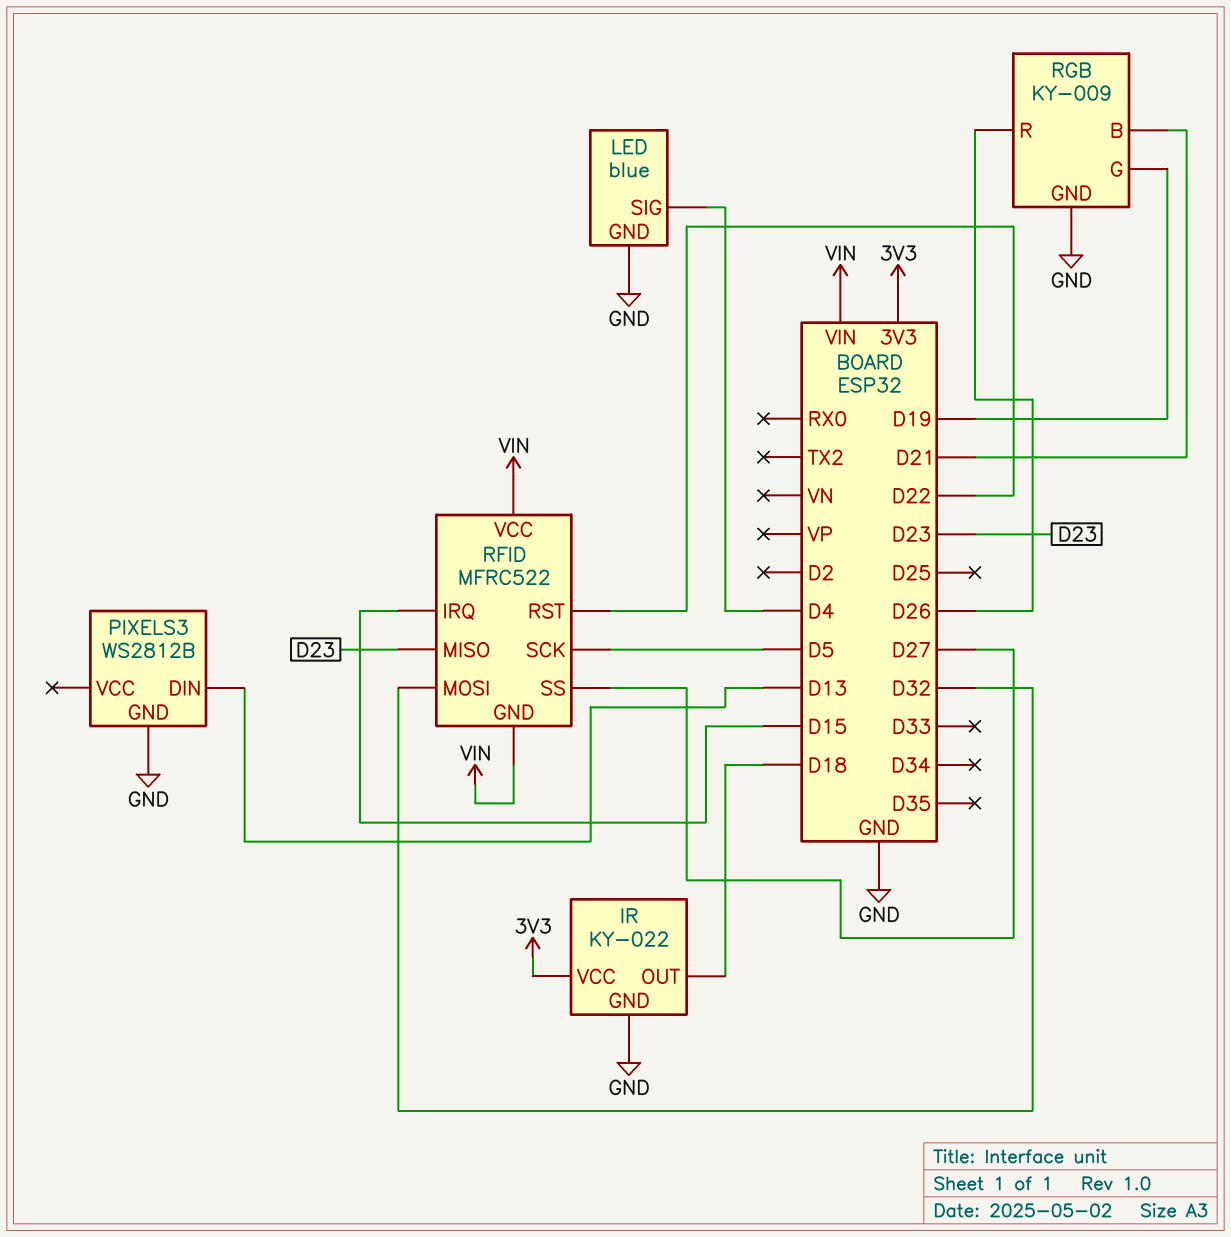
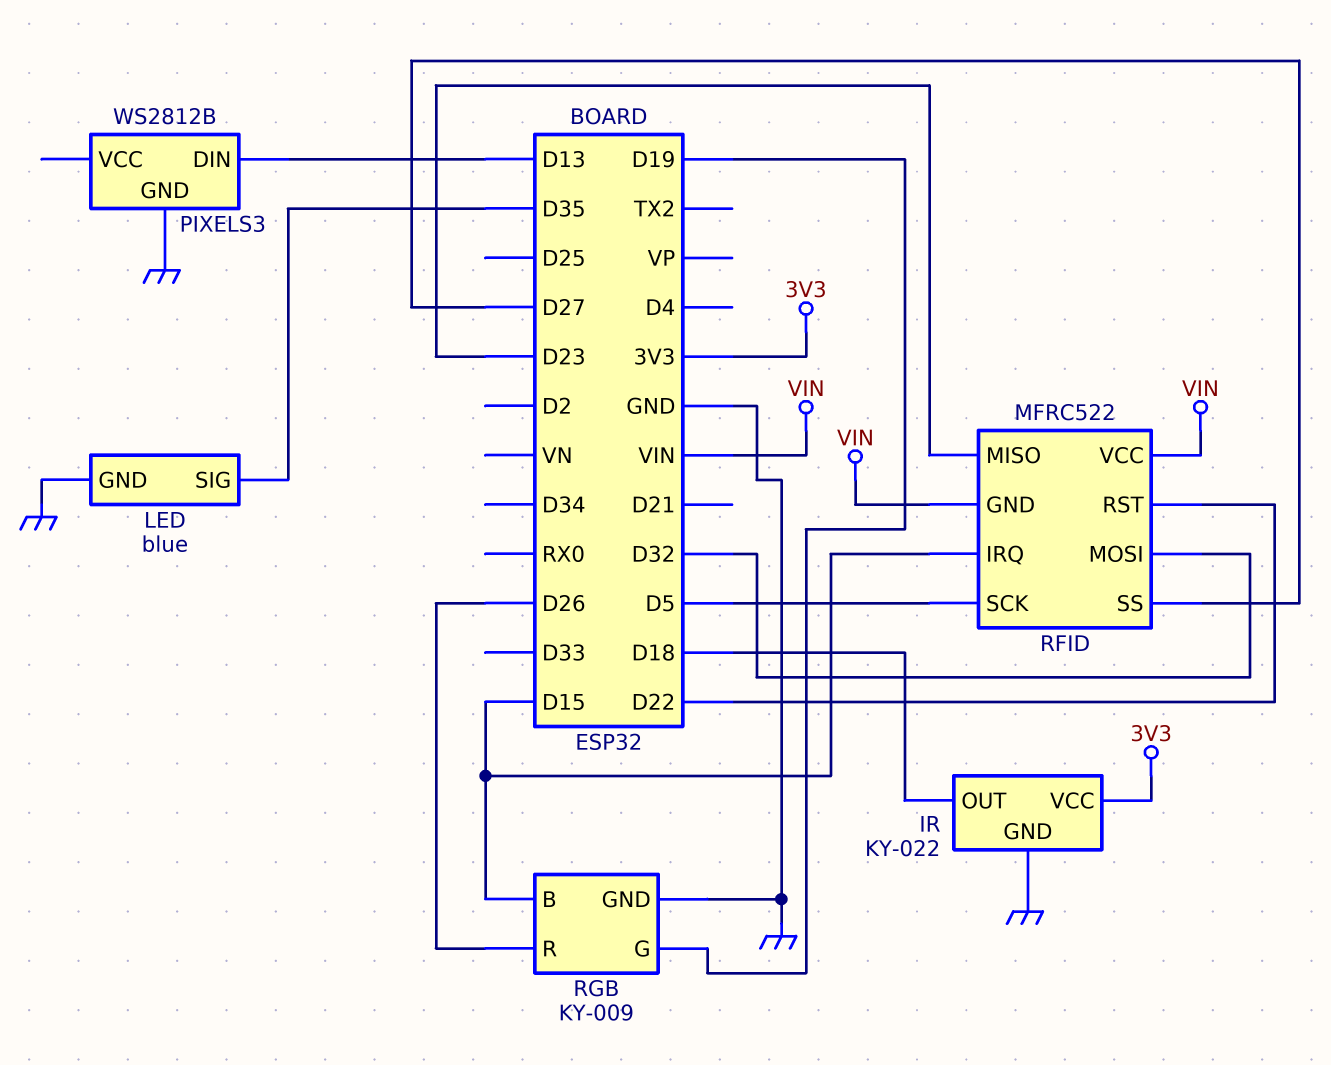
LED pin SIG: D4 -> D35
RGB pin B: D21 -> D15

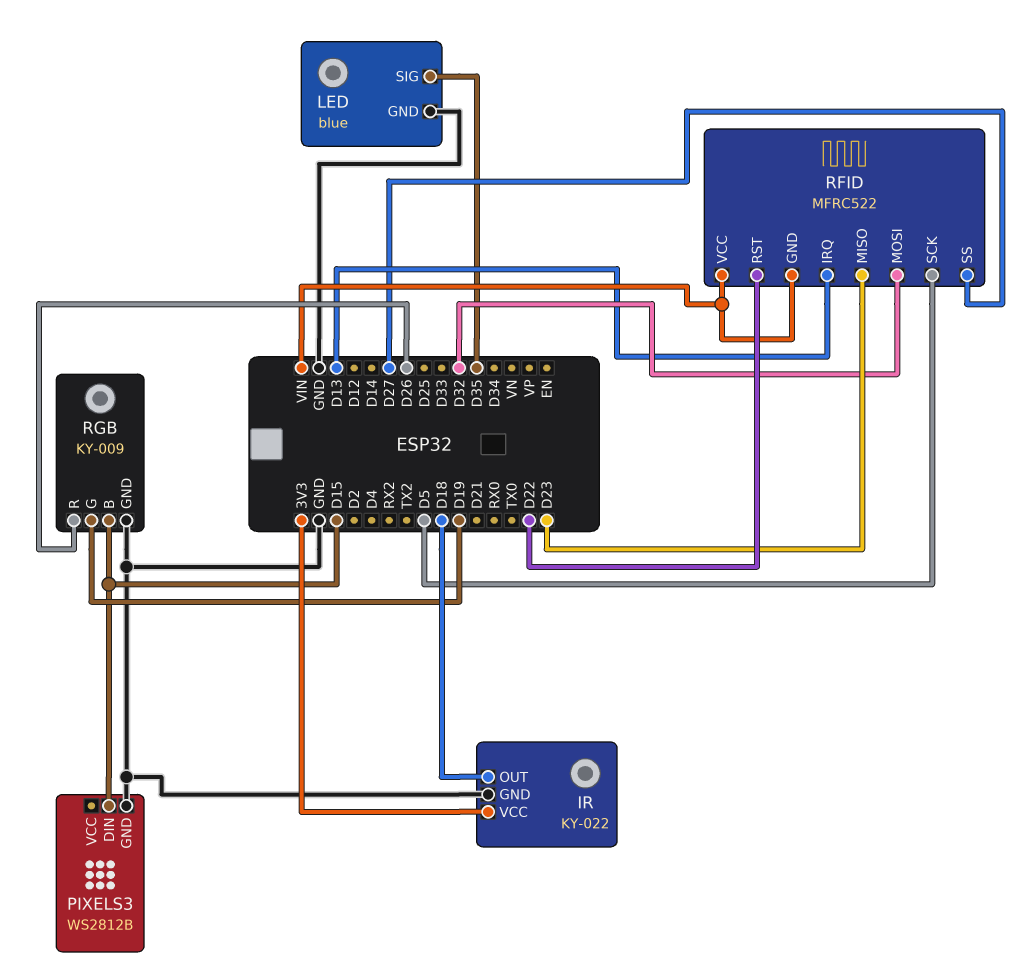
PIXELS3 pin DIN: D13 -> D15
RFID pin IRQ: D15 -> D13

